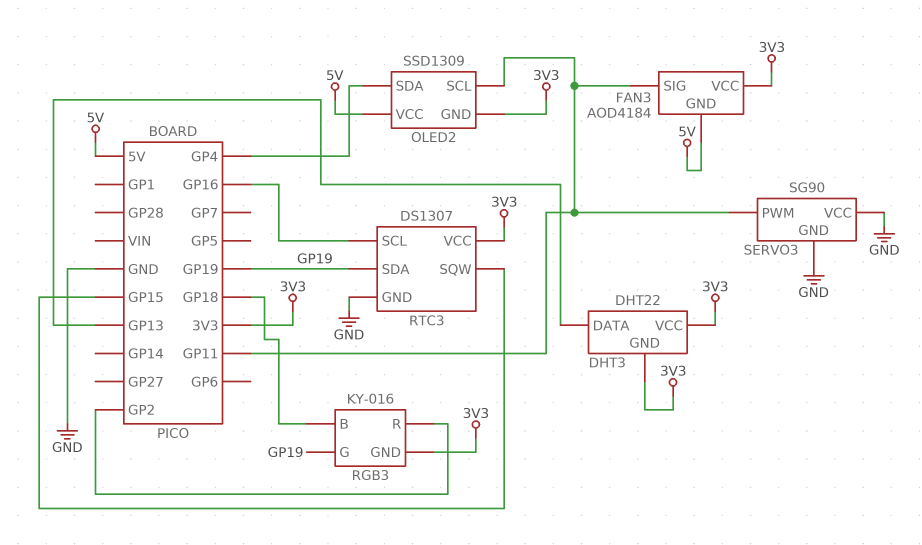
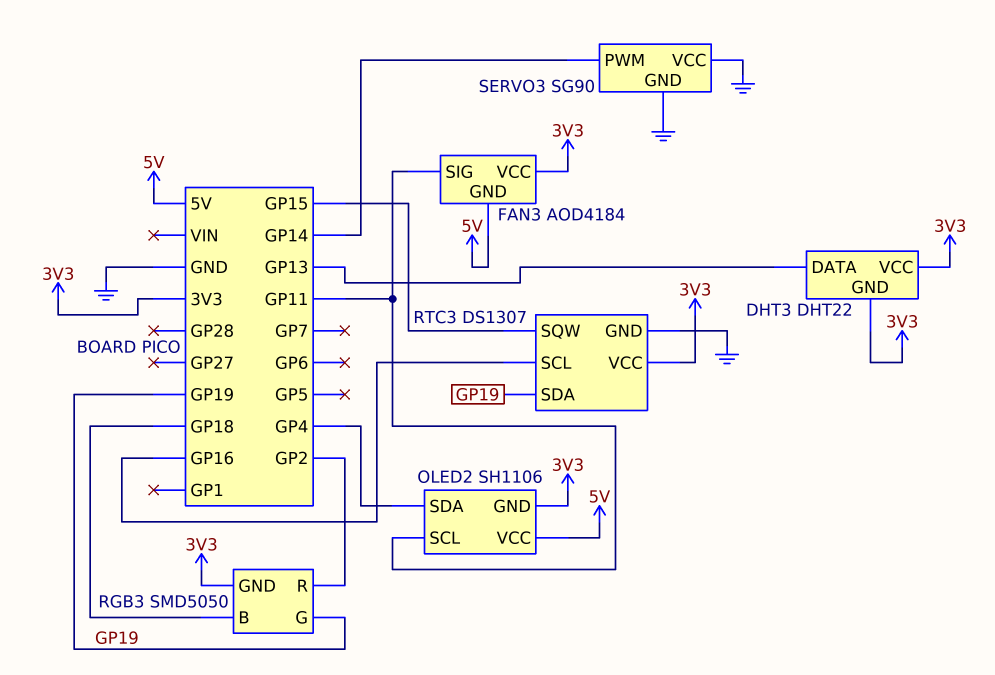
OLED2: SSD1309 -> SH1106
RGB3: KY-016 -> SMD5050
SERVO3 pin PWM: GP11 -> GP14

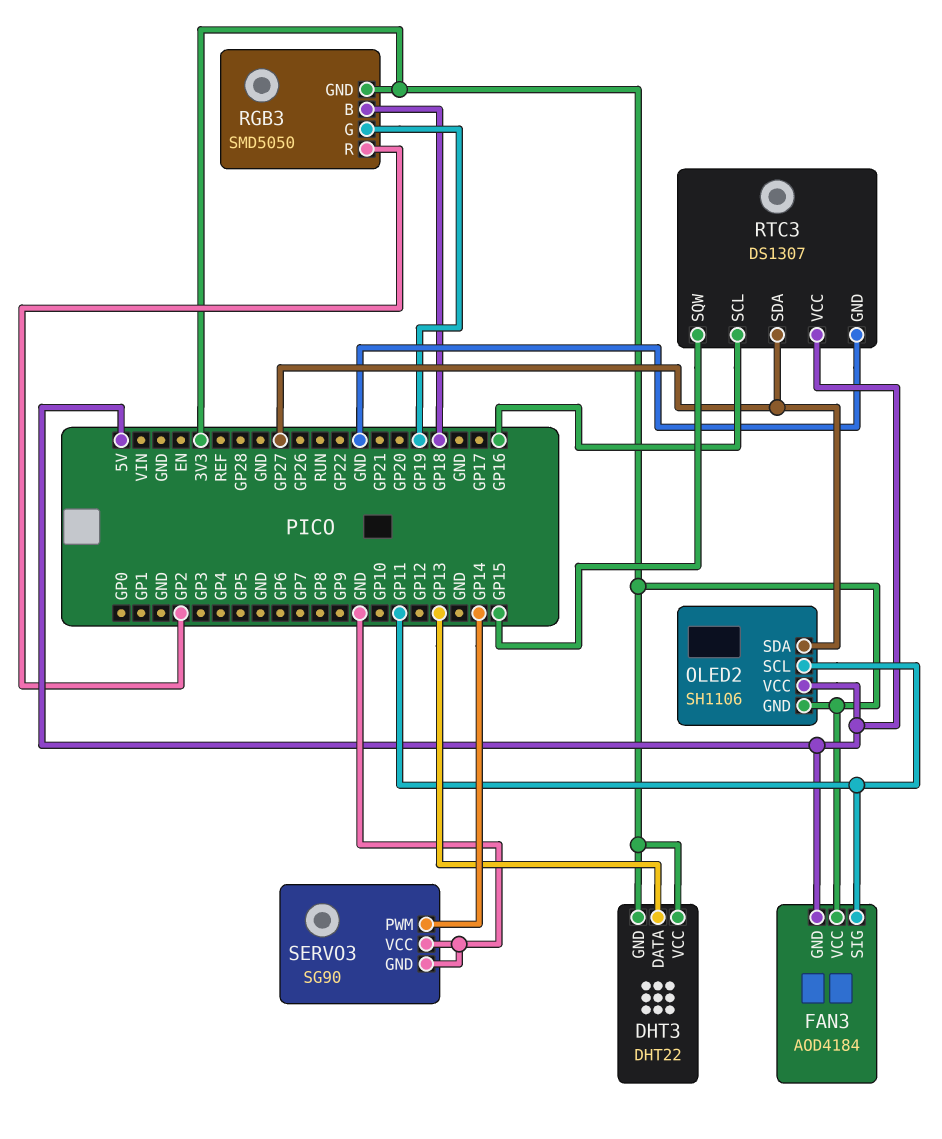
OLED2 pin SDA: GP4 -> GP27
RTC3 pin SDA: GP19 -> GP27
RTC3 pin VCC: 3V3 -> 5V

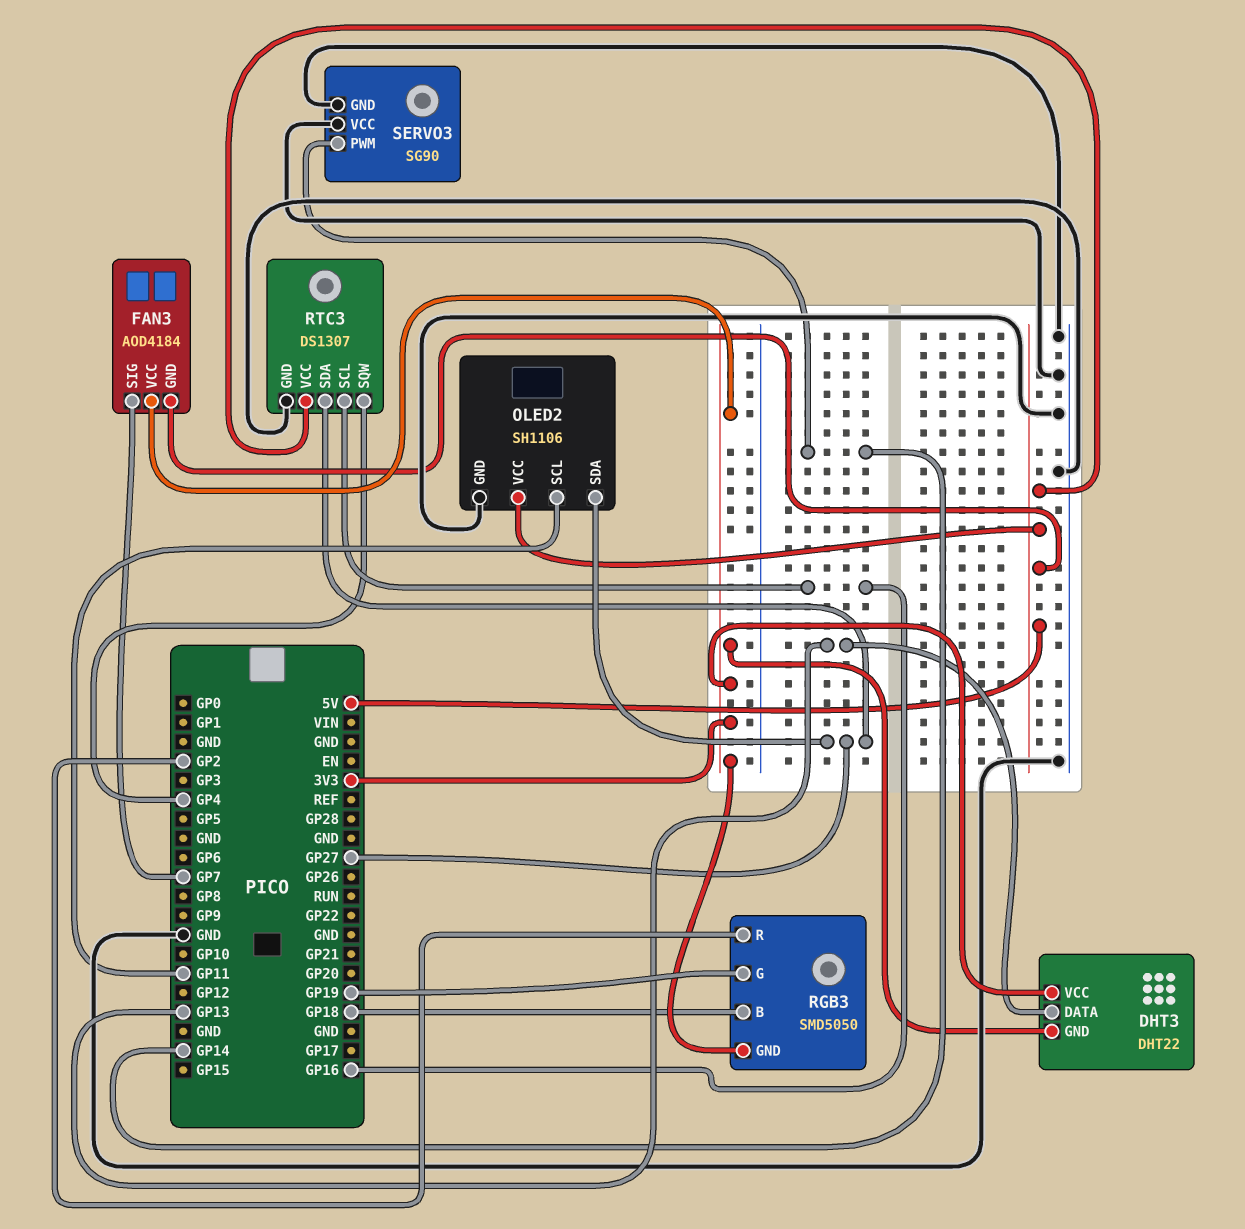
FAN3 pin SIG: GP11 -> GP7
OLED2 pin GND: 3V3 -> GND
RTC3 pin SQW: GP15 -> GP4

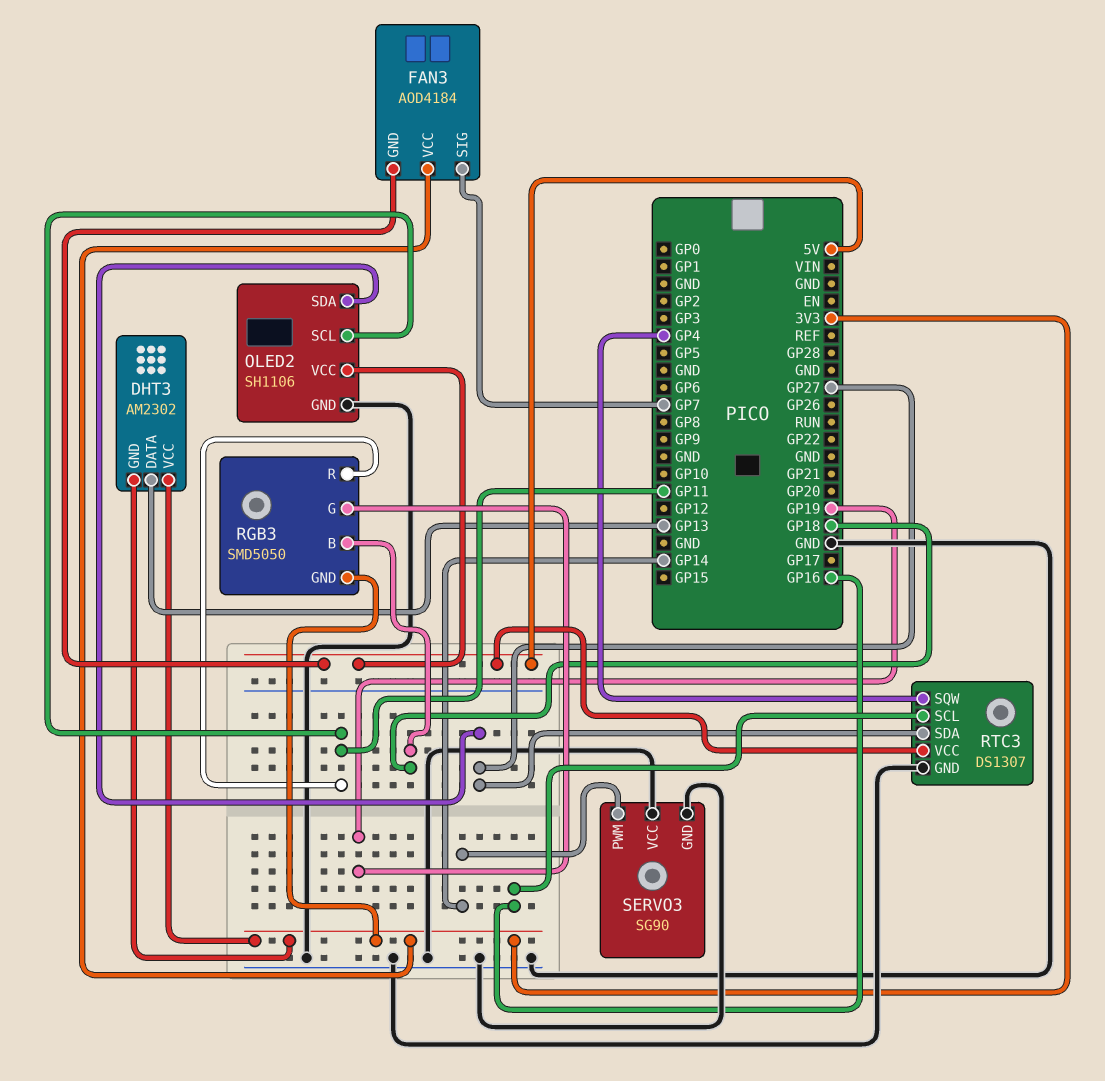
DHT3: DHT22 -> AM2302
RGB3 pin R: GP2 -> GP11

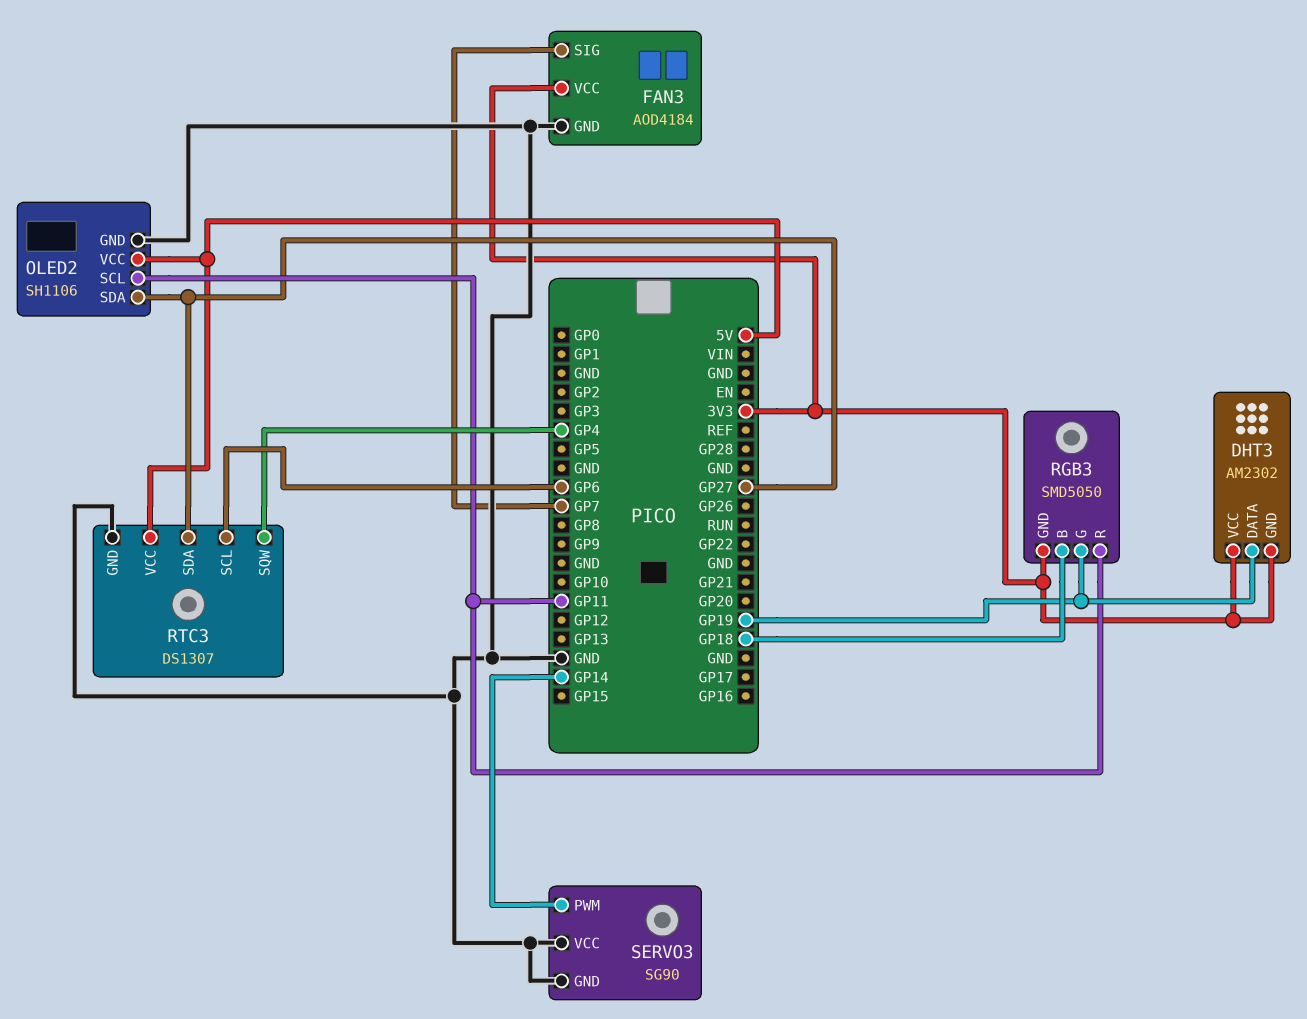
DHT3 pin DATA: GP13 -> GP19
FAN3 pin GND: 5V -> GND
RTC3 pin SCL: GP16 -> GP6

